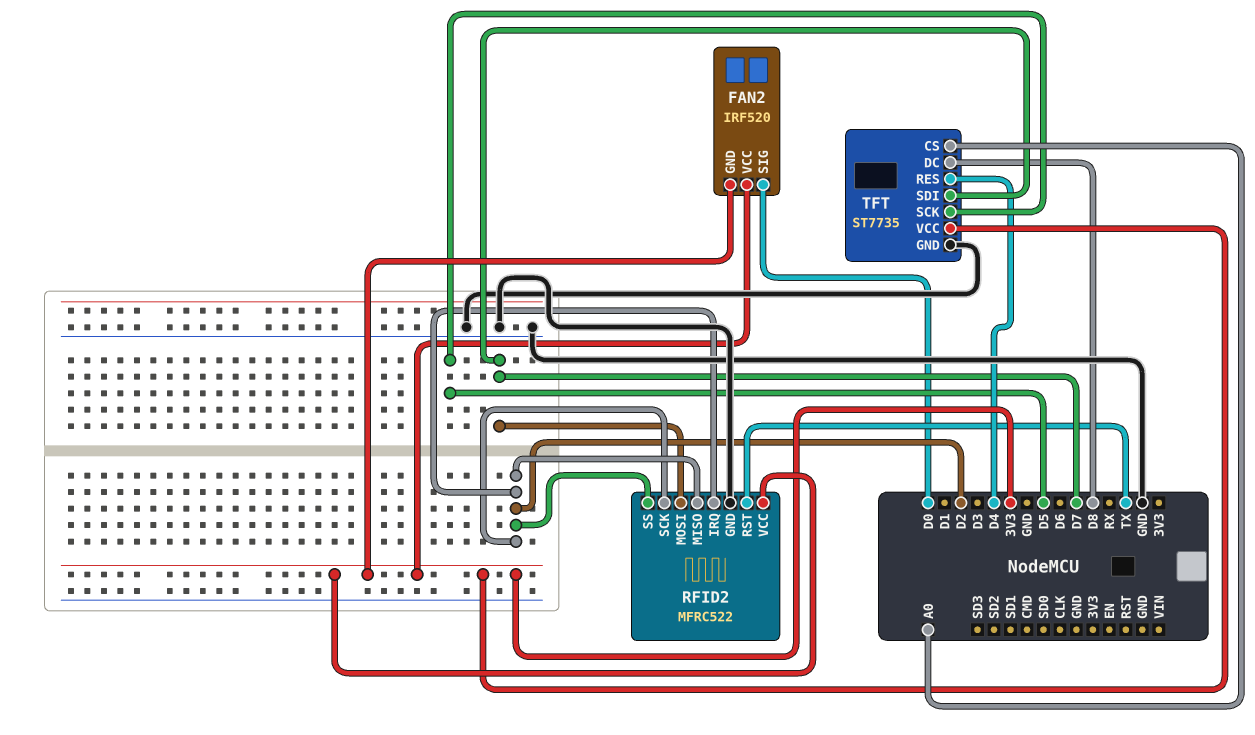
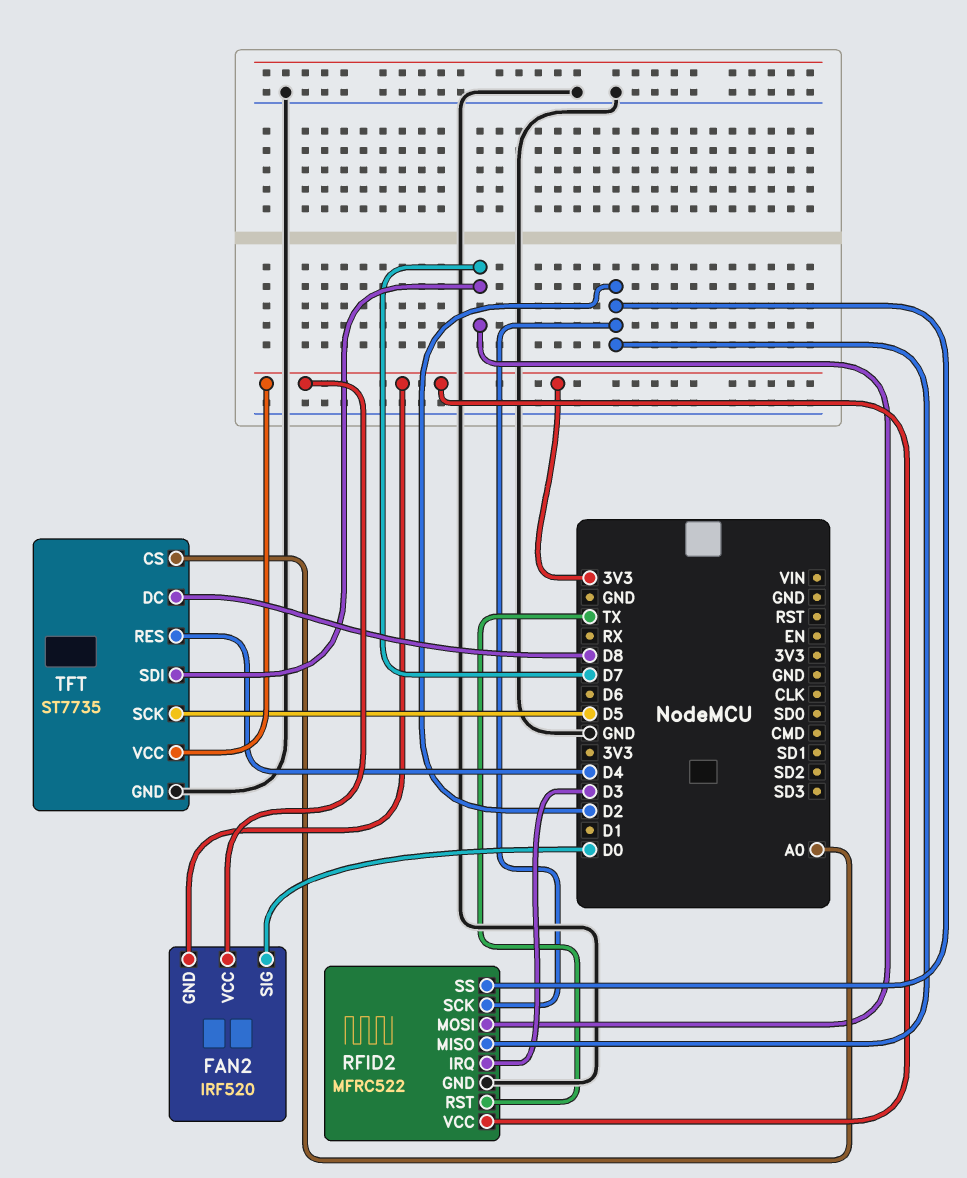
RFID2 pin IRQ: D2 -> D3

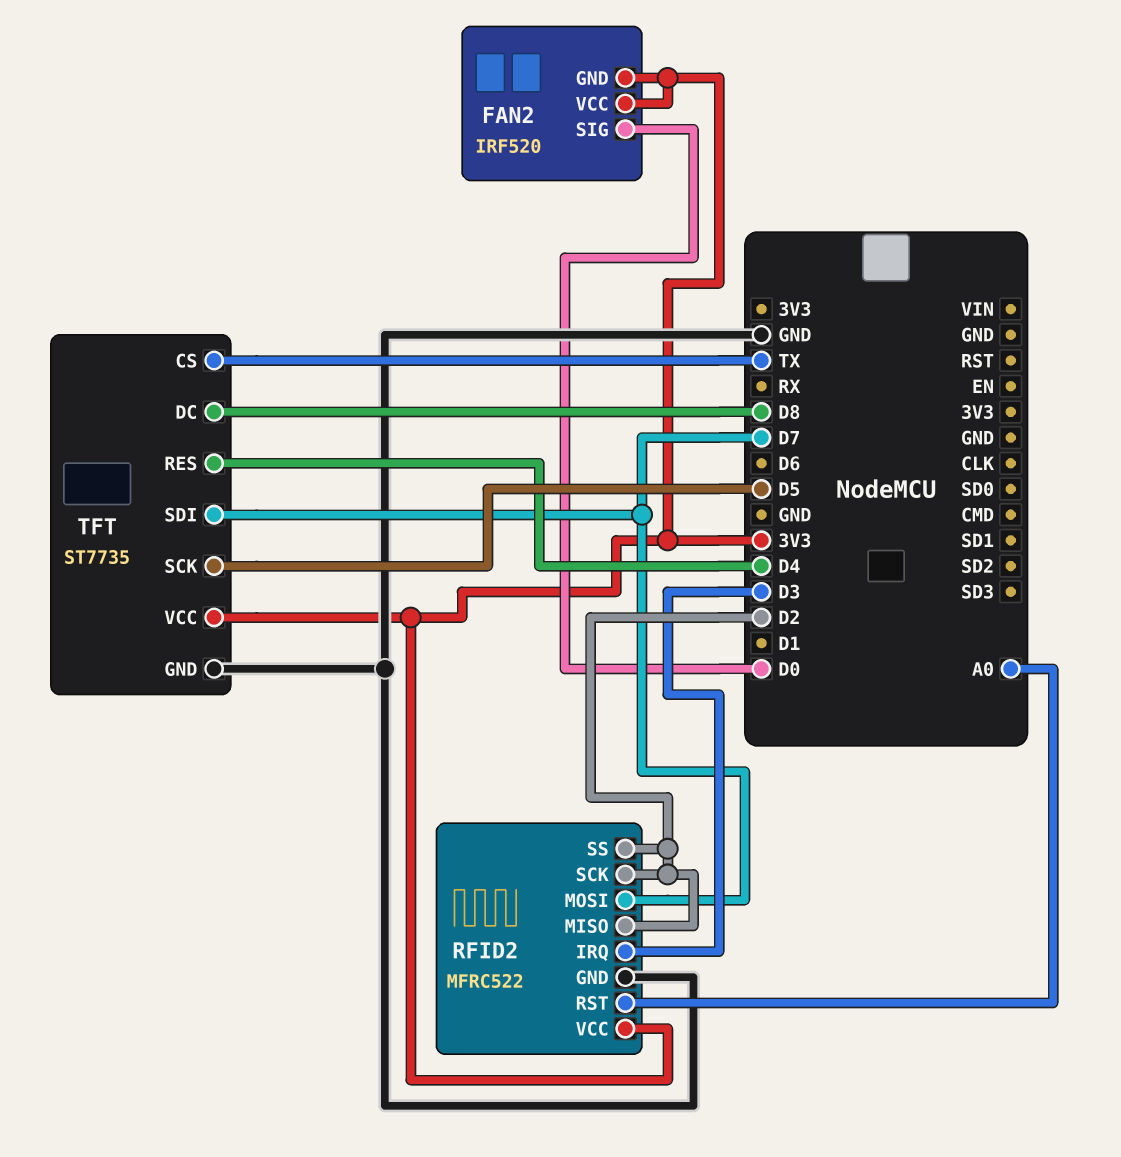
RFID2 pin RST: TX -> A0
TFT pin CS: A0 -> TX

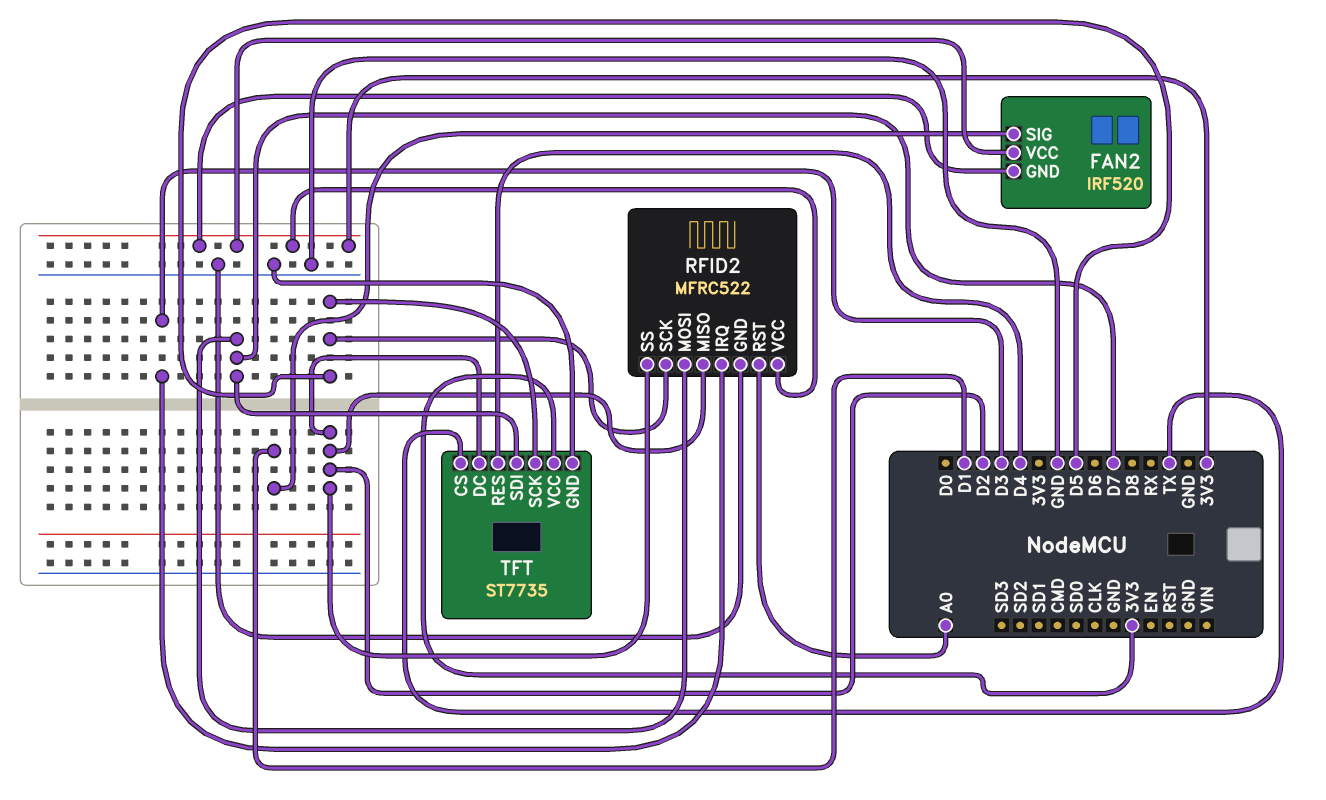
FAN2 pin SIG: D0 -> D1
RFID2 pin SCK: D2 -> D5
TFT pin DC: D8 -> D2

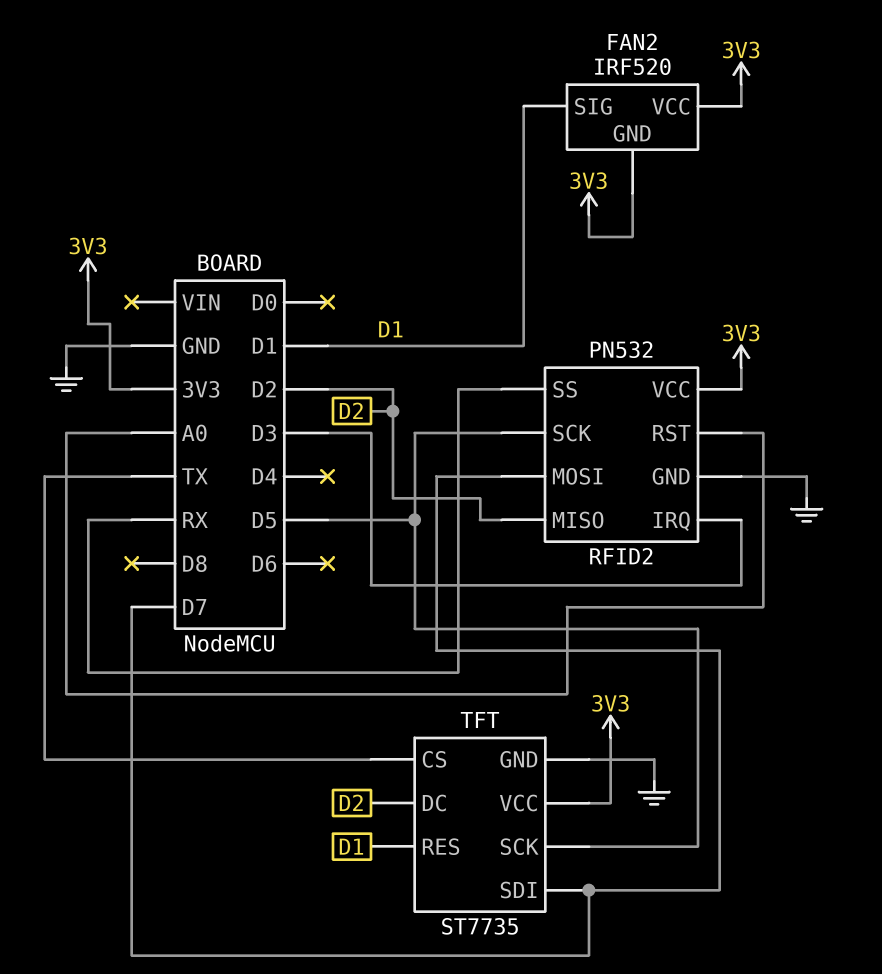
RFID2: MFRC522 -> PN532
RFID2 pin SS: D2 -> RX
TFT pin RES: D4 -> D1

